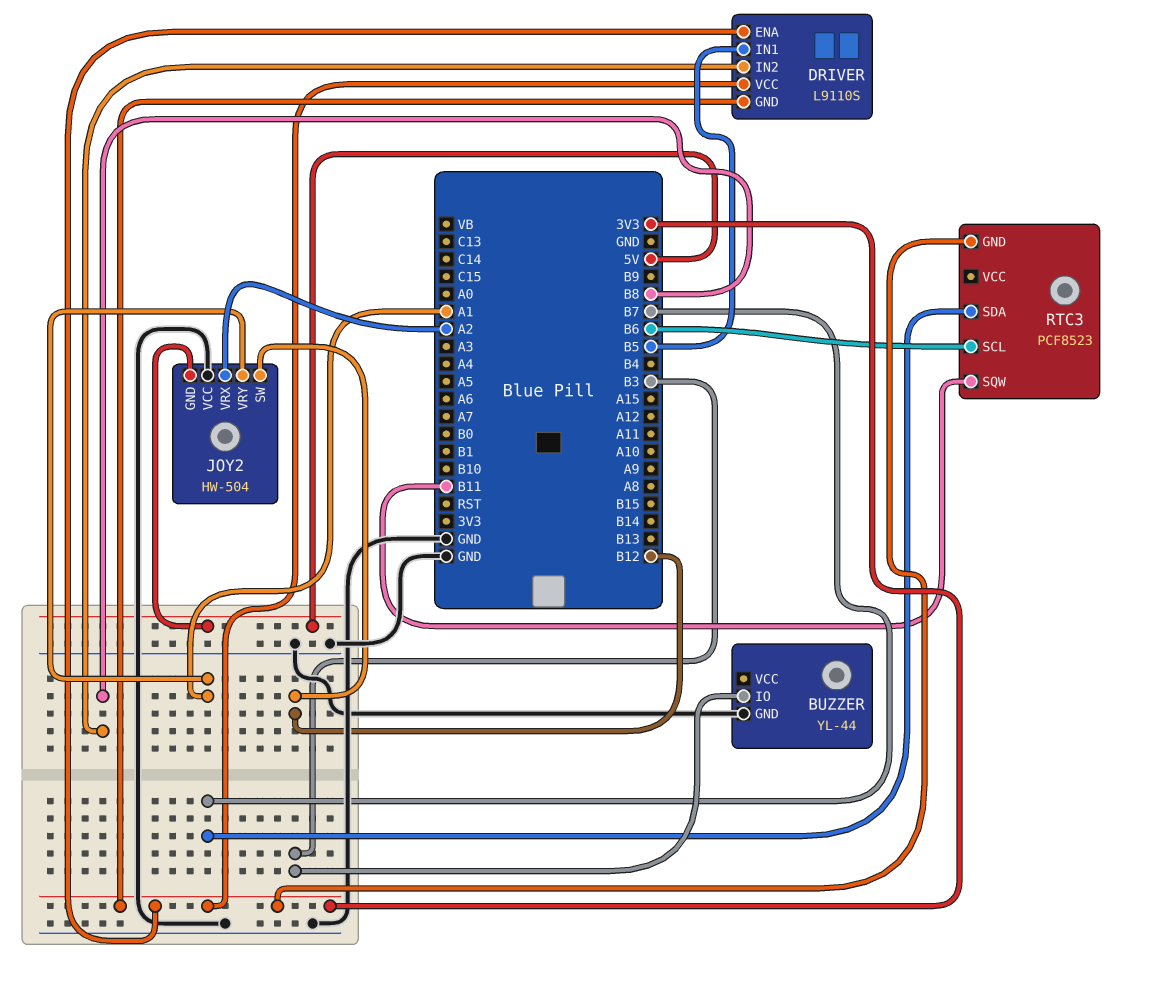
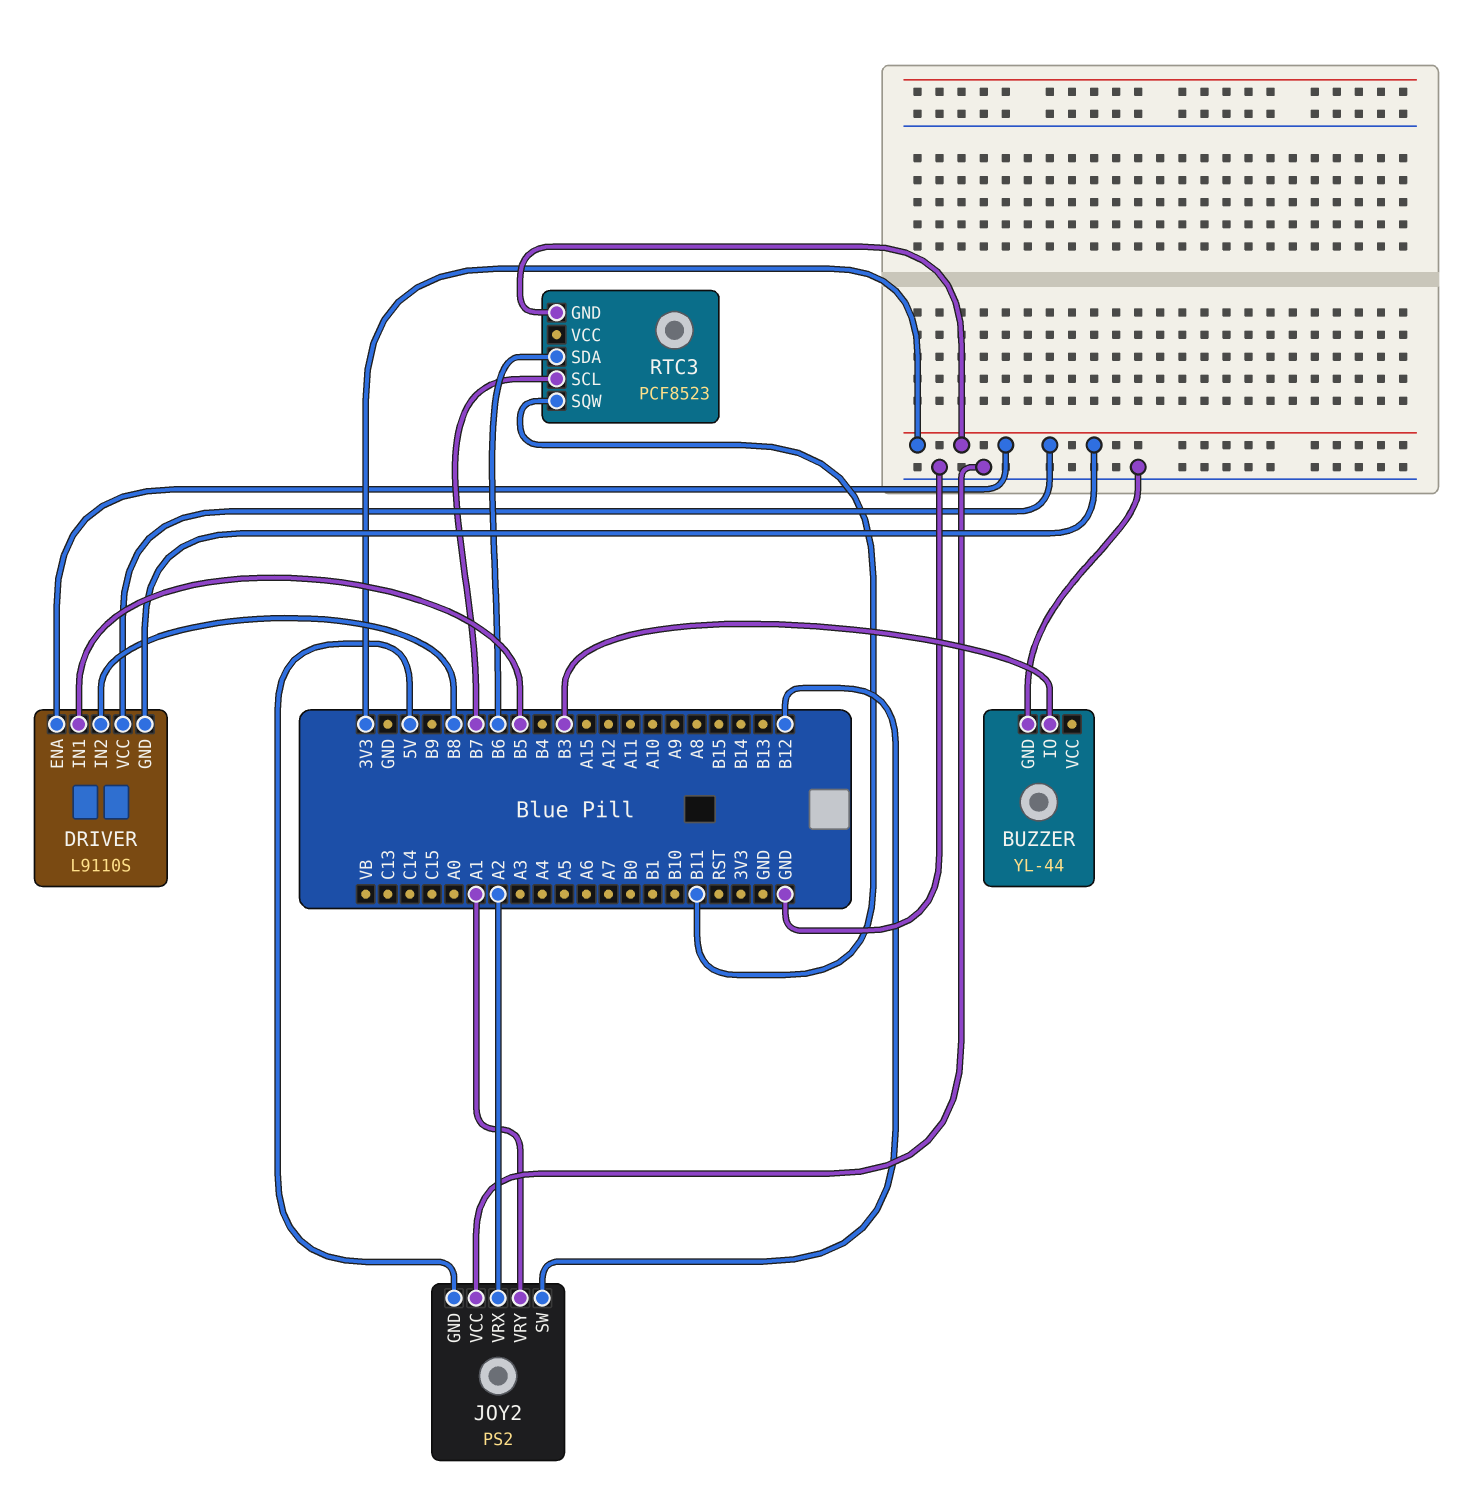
JOY2: HW-504 -> PS2
RTC3 pin SCL: B6 -> B7
RTC3 pin SDA: B7 -> B6

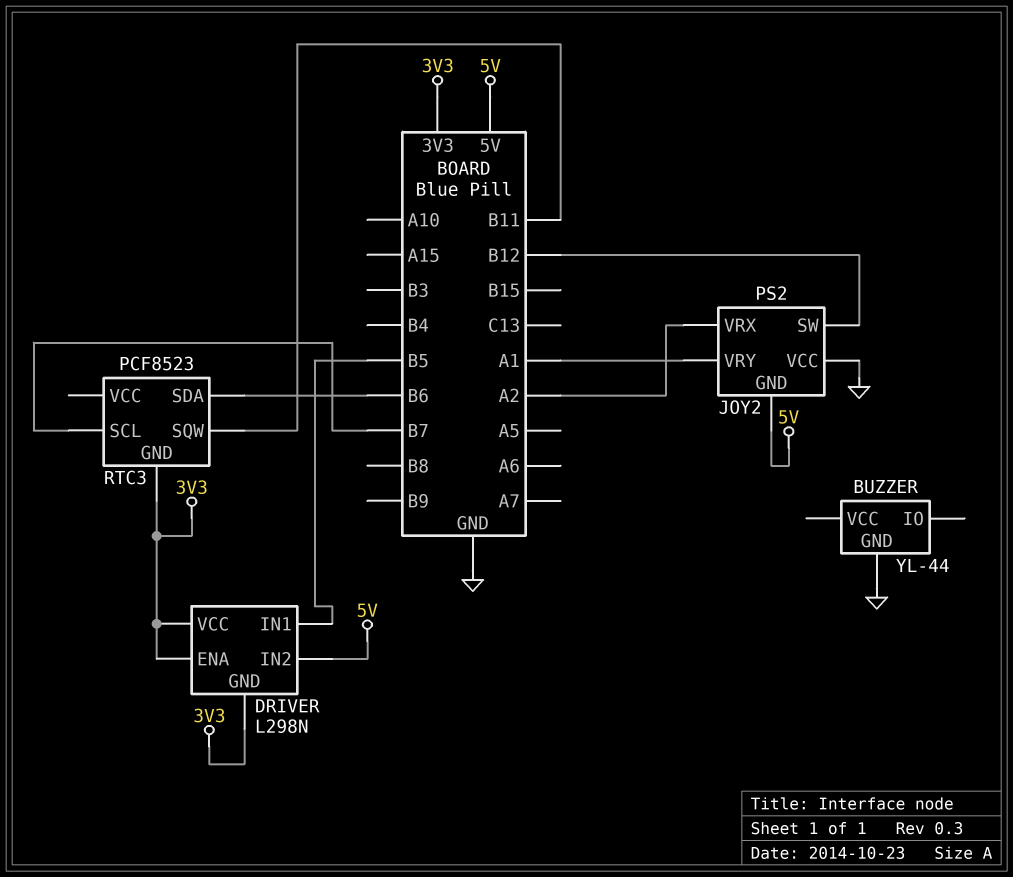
BUZZER pin IO: B3 -> none
DRIVER: L9110S -> L298N
DRIVER pin IN2: B8 -> 5V

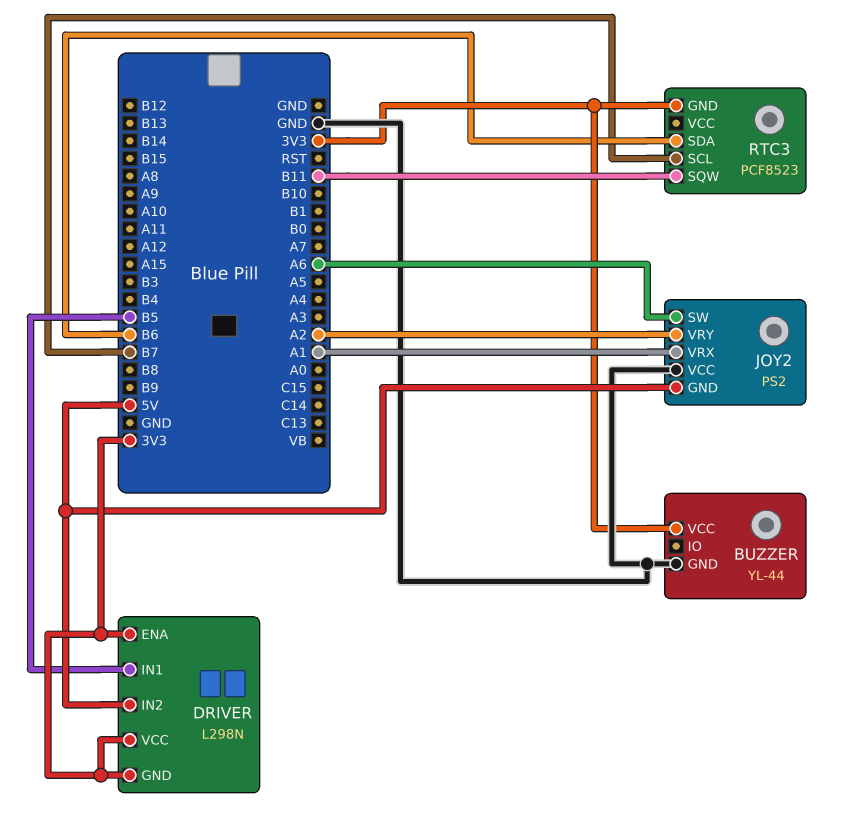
BUZZER pin VCC: none -> 3V3
JOY2 pin SW: B12 -> A6
JOY2 pin VRX: A2 -> A1
JOY2 pin VRY: A1 -> A2

